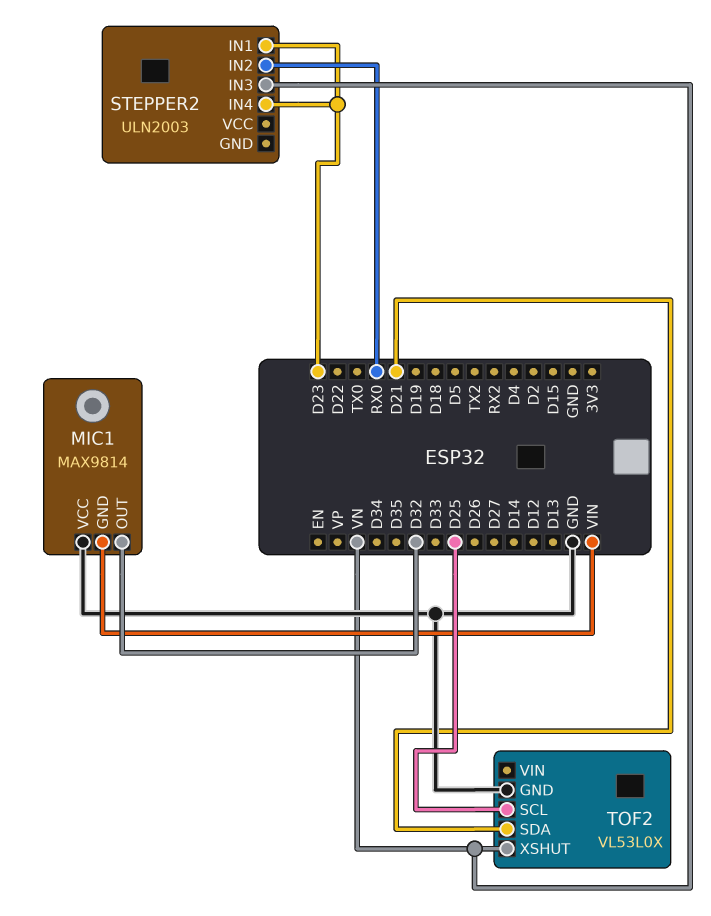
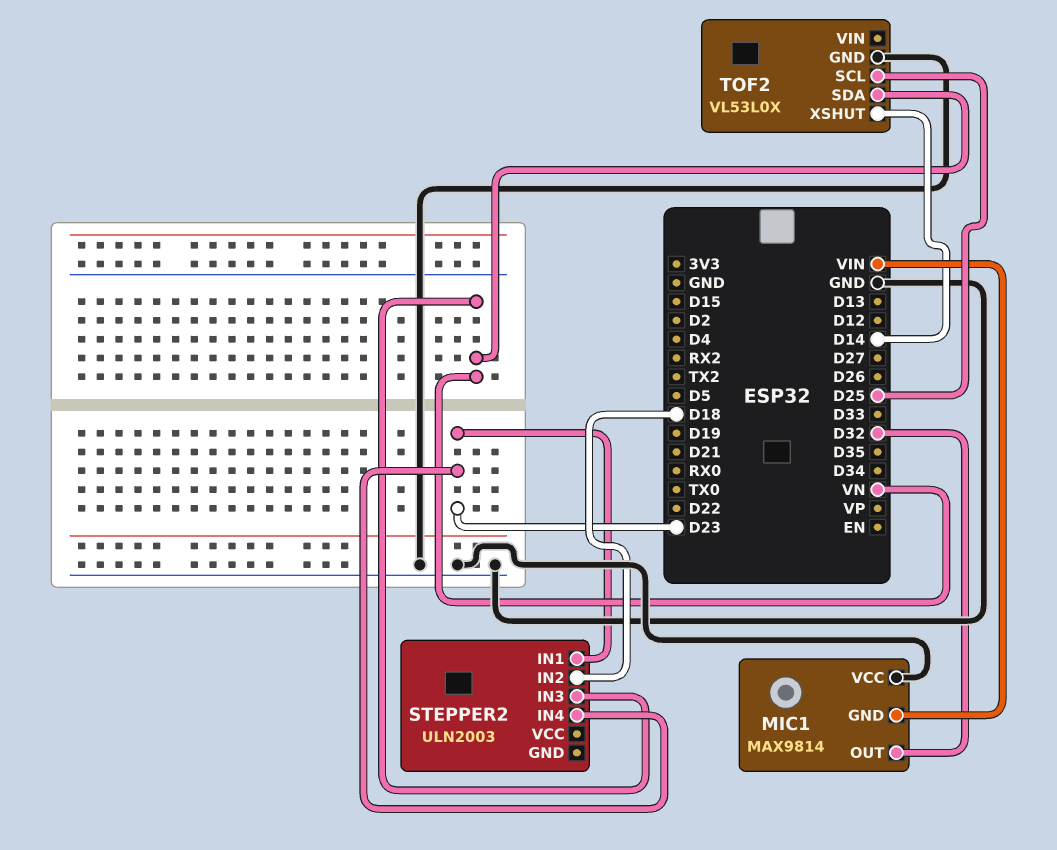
STEPPER2 pin IN2: RX0 -> D18
TOF2 pin SDA: D21 -> VN
TOF2 pin XSHUT: VN -> D14

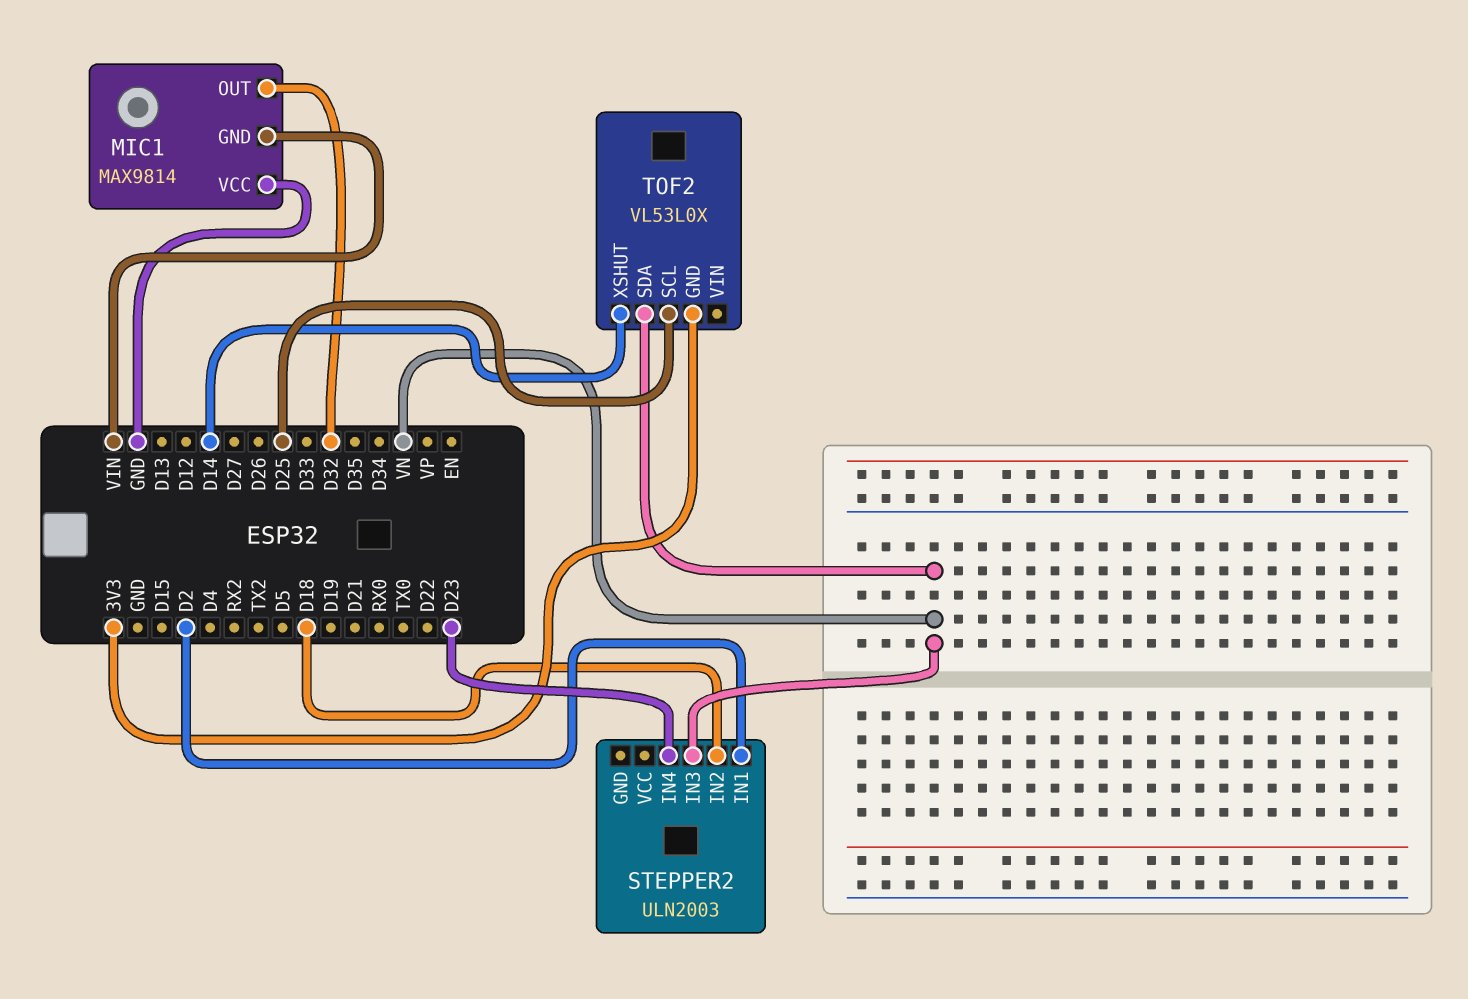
STEPPER2 pin IN1: D23 -> D2
TOF2 pin GND: GND -> 3V3

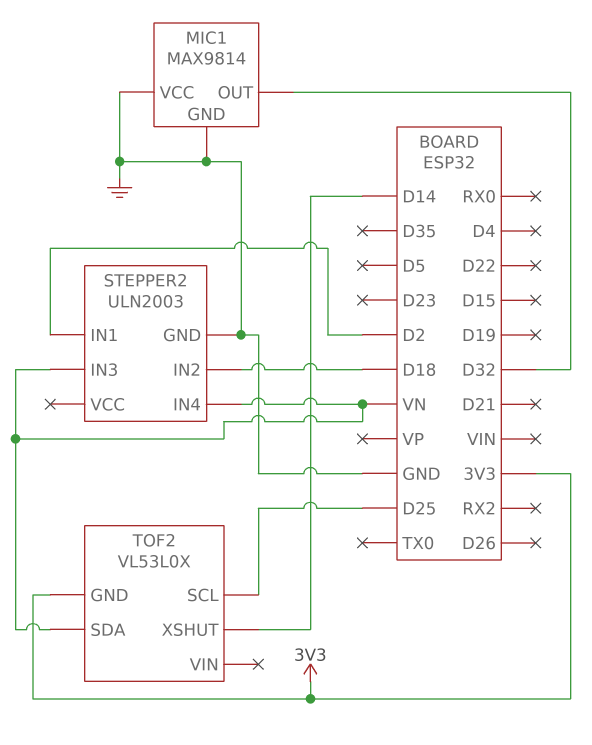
MIC1 pin GND: VIN -> GND
STEPPER2 pin GND: none -> GND
STEPPER2 pin IN4: D23 -> VN

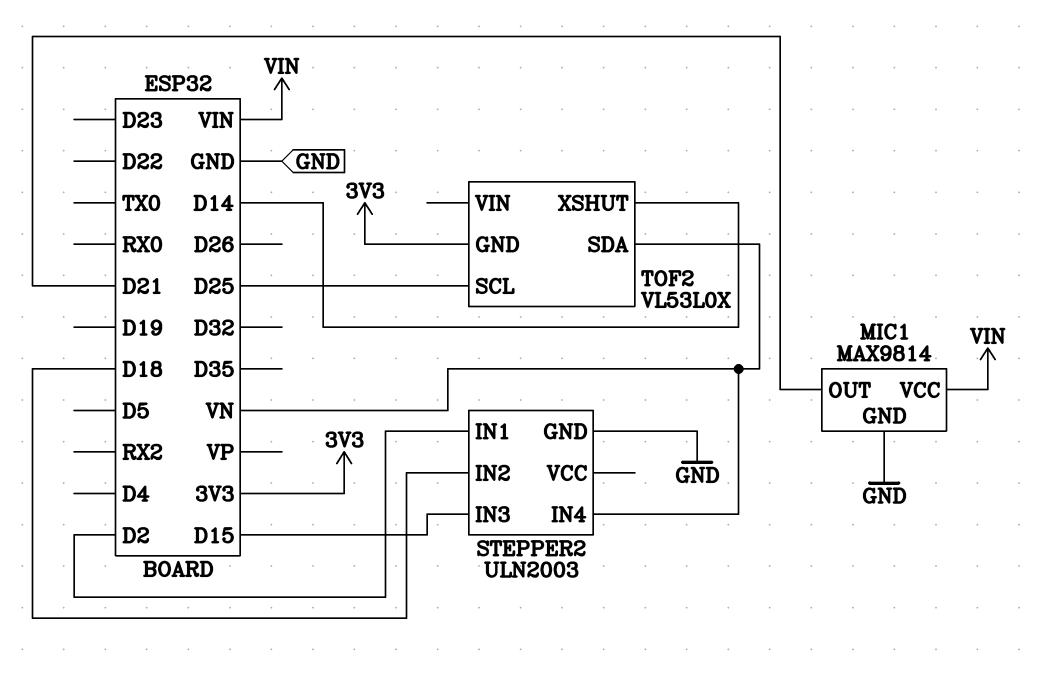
MIC1 pin OUT: D32 -> D21
MIC1 pin VCC: GND -> VIN
STEPPER2 pin IN3: VN -> D15

